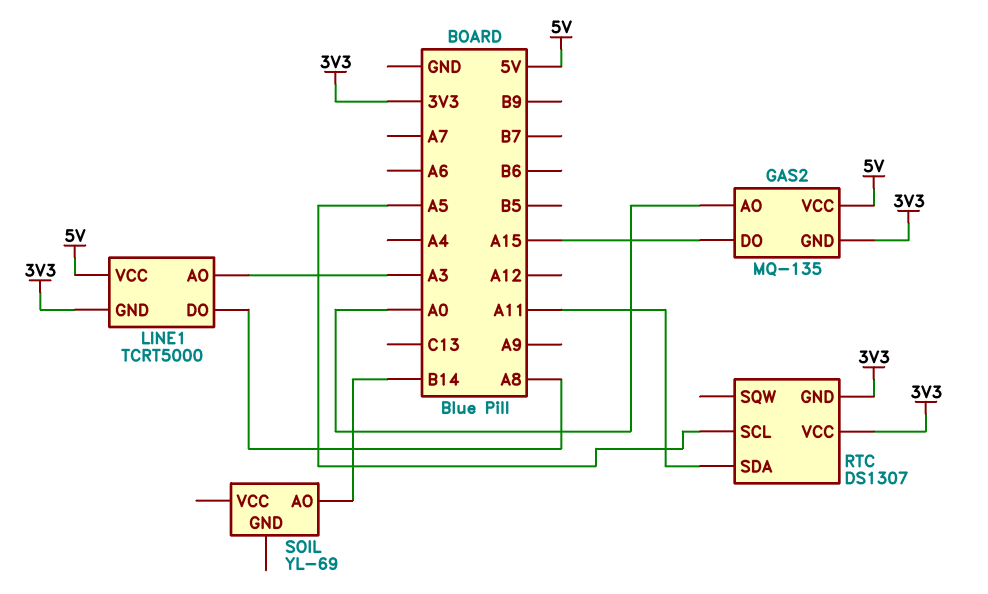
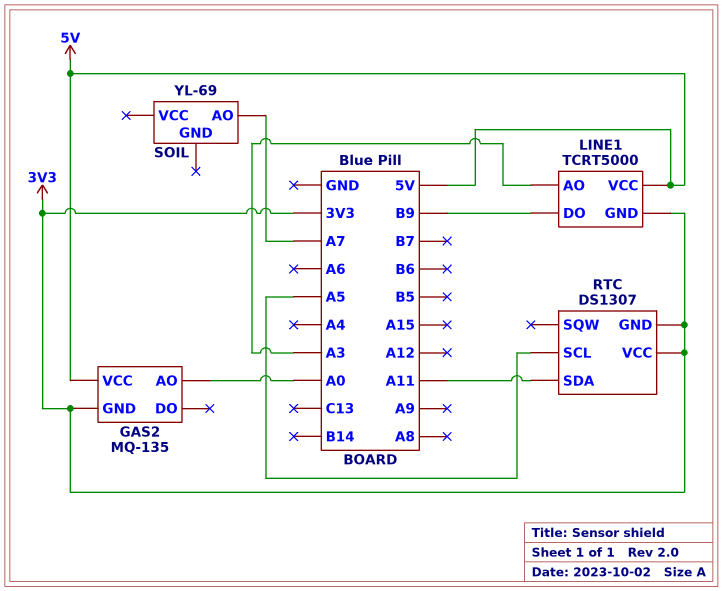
GAS2 pin DO: A15 -> none
LINE1 pin DO: A8 -> B9
SOIL pin AO: B14 -> A7

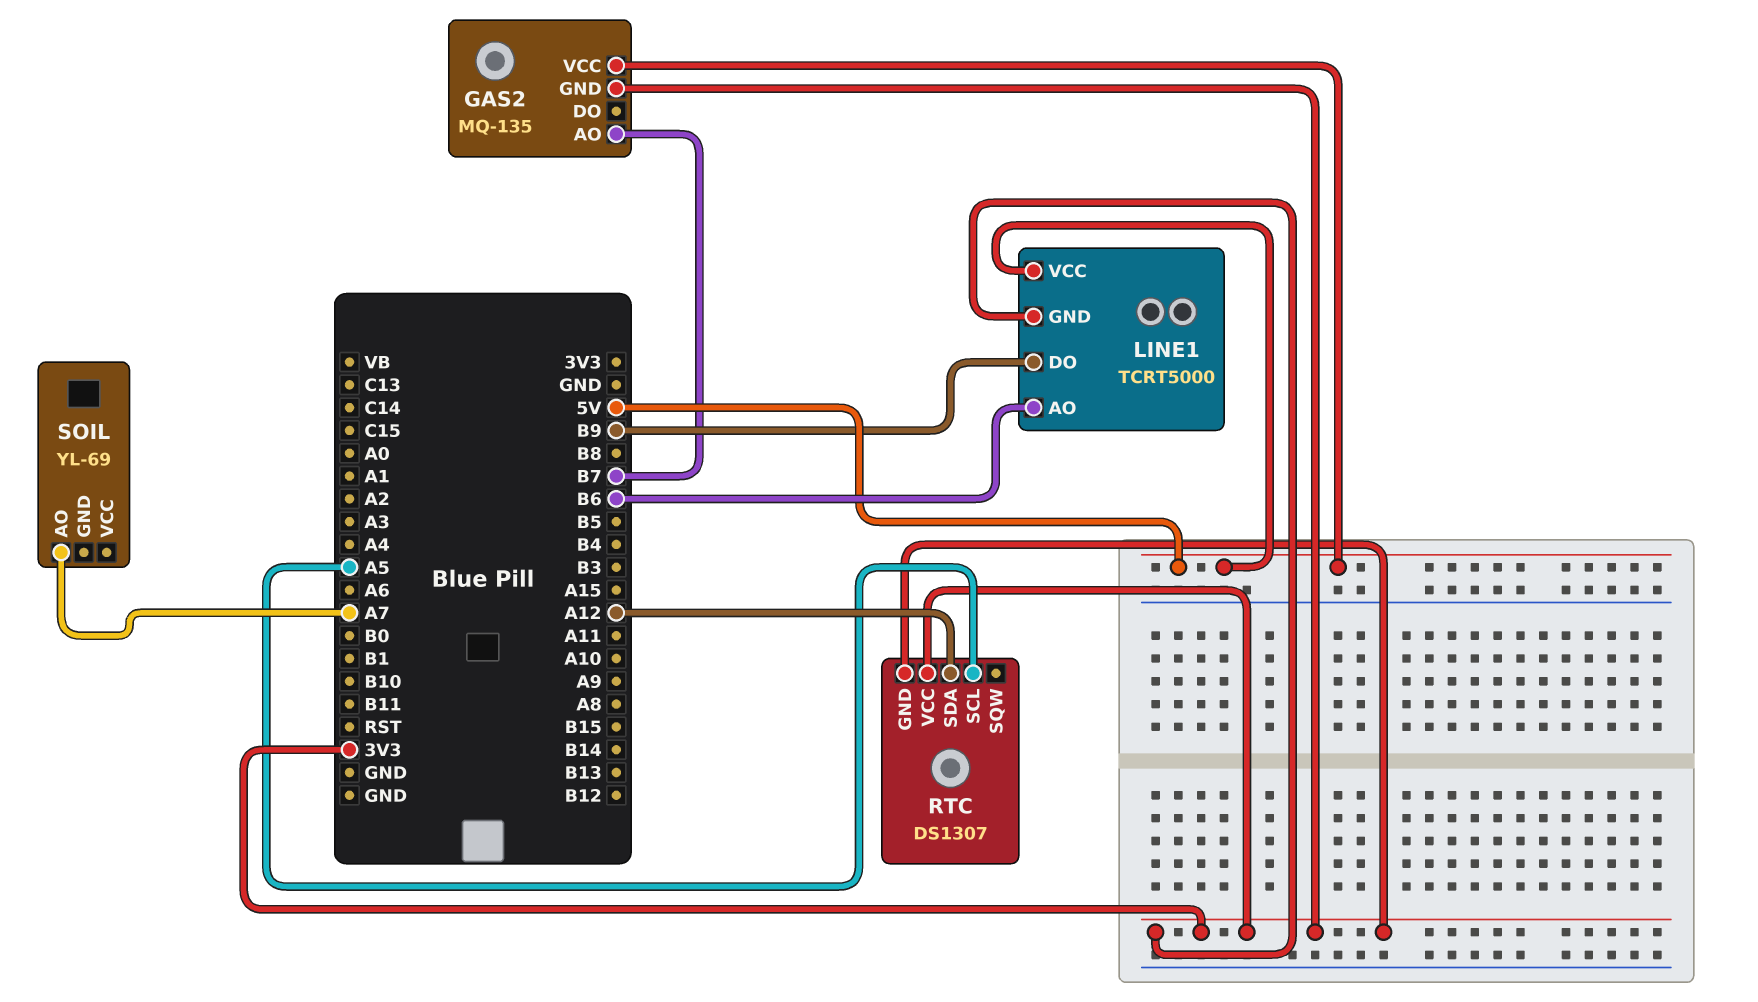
GAS2 pin AO: A0 -> B7
LINE1 pin AO: A3 -> B6
RTC pin SDA: A11 -> A12

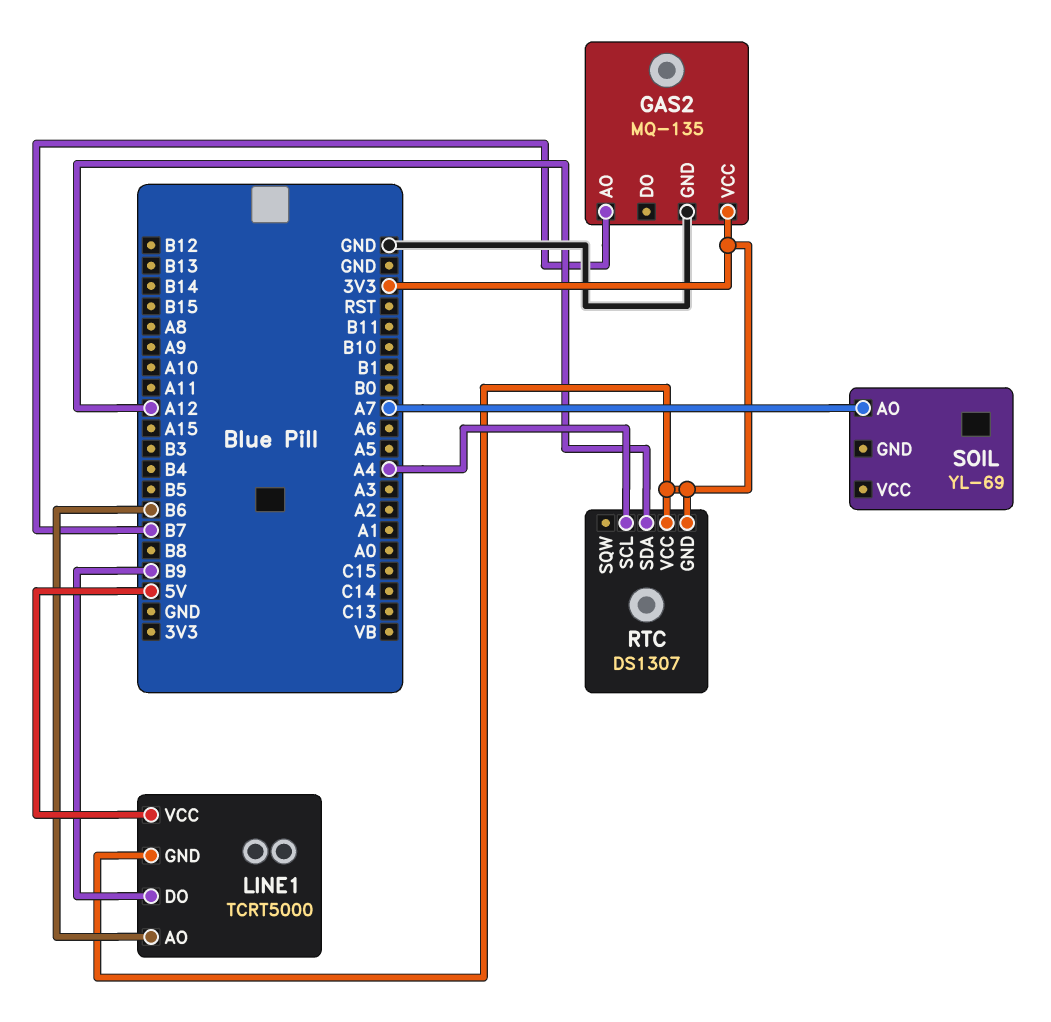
GAS2 pin GND: 3V3 -> GND
GAS2 pin VCC: 5V -> 3V3
RTC pin SCL: A5 -> A4

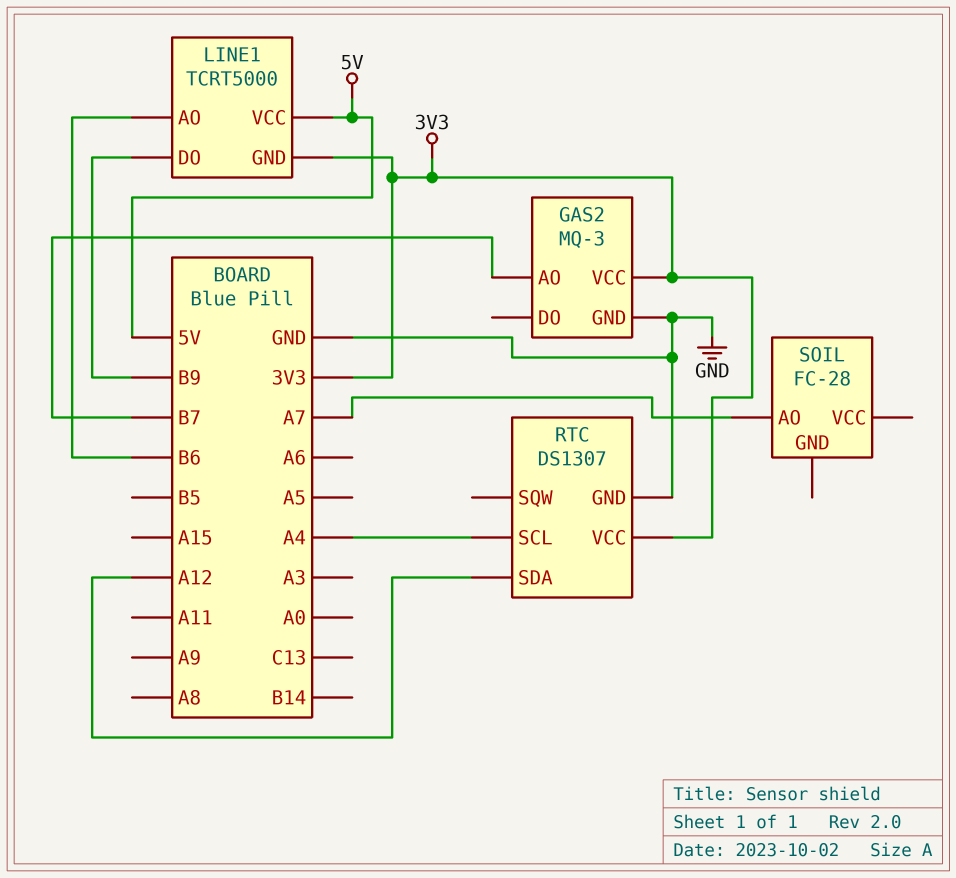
GAS2: MQ-135 -> MQ-3
RTC pin GND: 3V3 -> GND
SOIL: YL-69 -> FC-28

